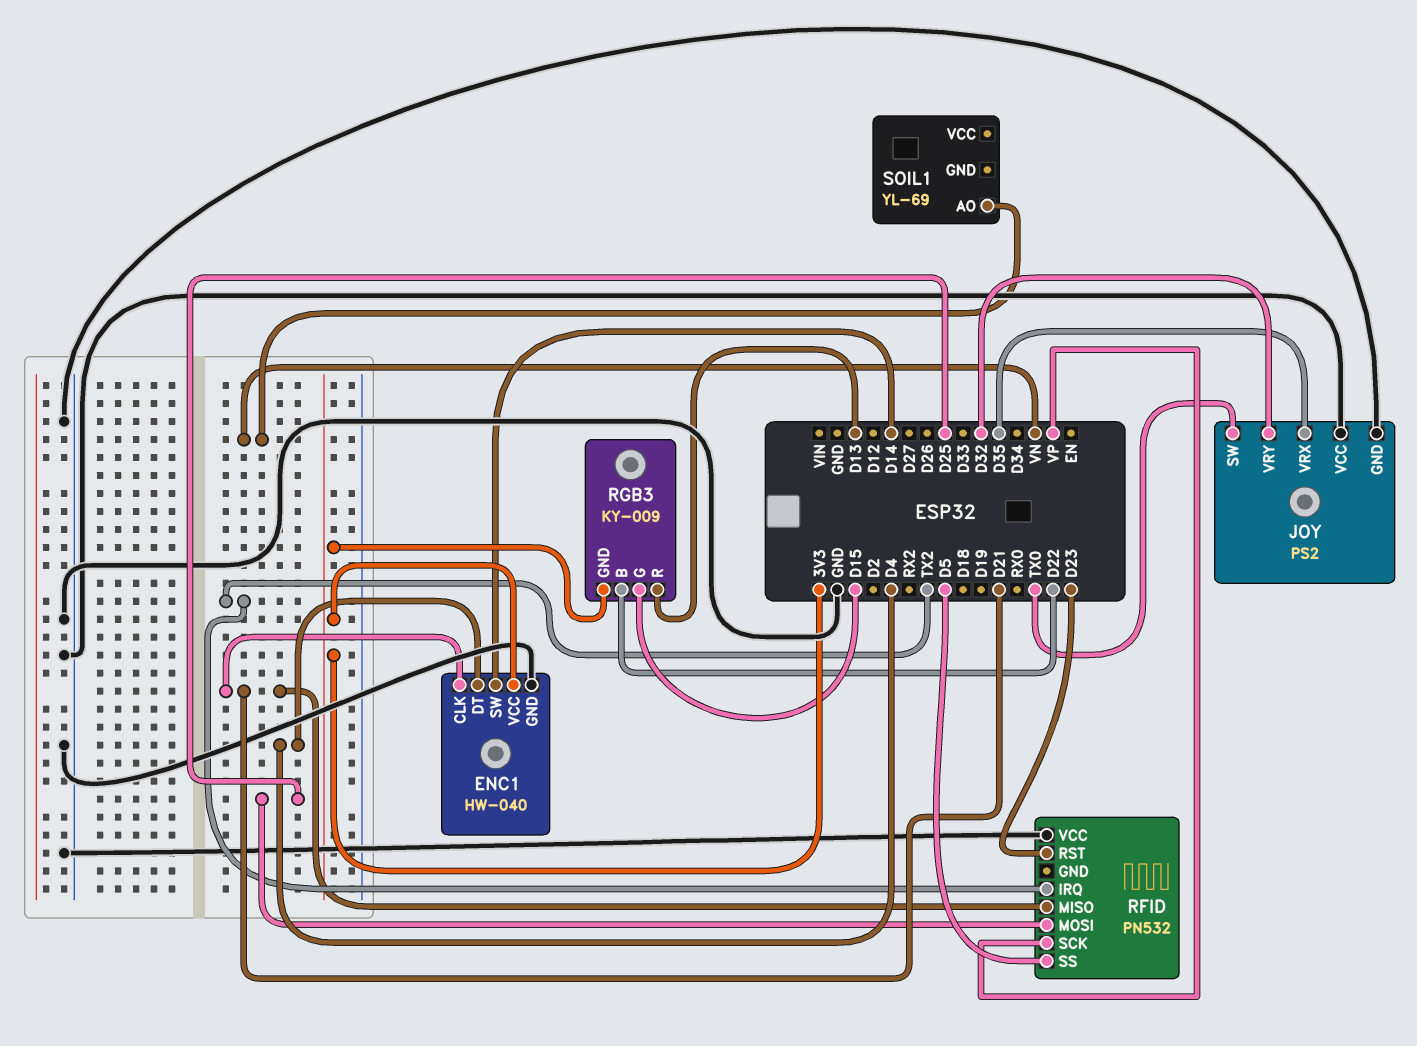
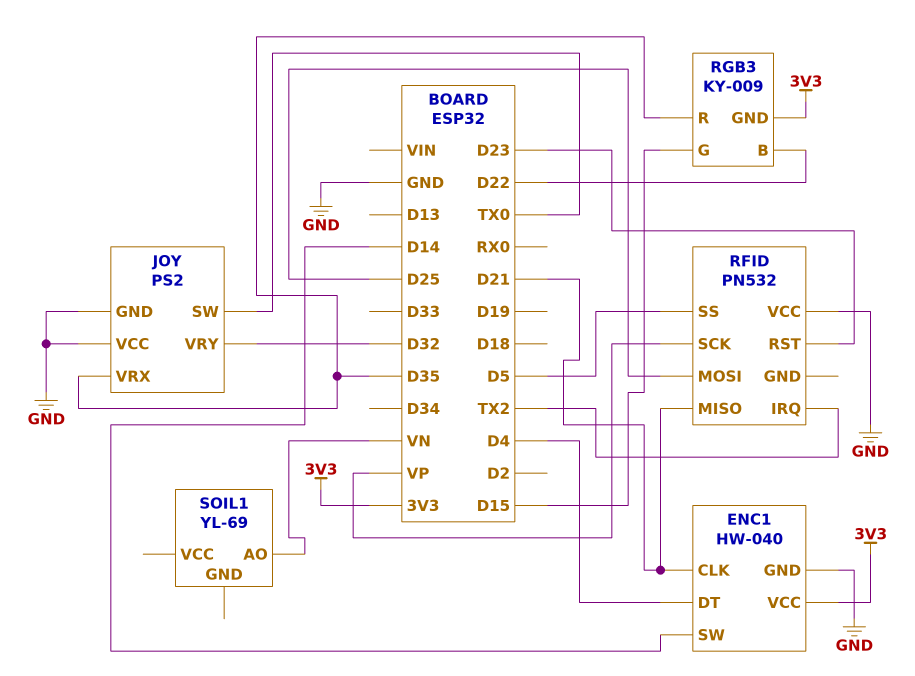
RGB3 pin R: D13 -> D35

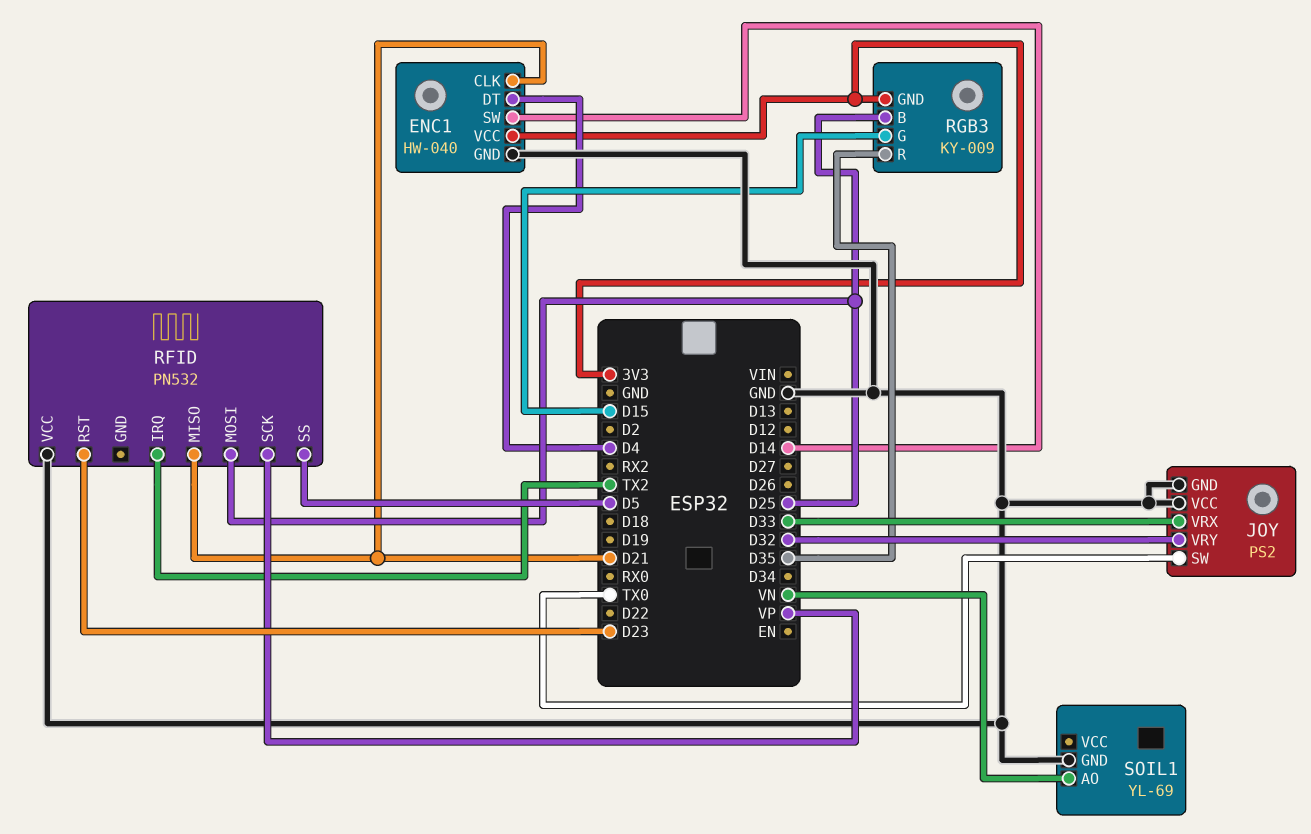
JOY pin VRX: D35 -> D33
RGB3 pin B: D22 -> D25
SOIL1 pin GND: none -> GND

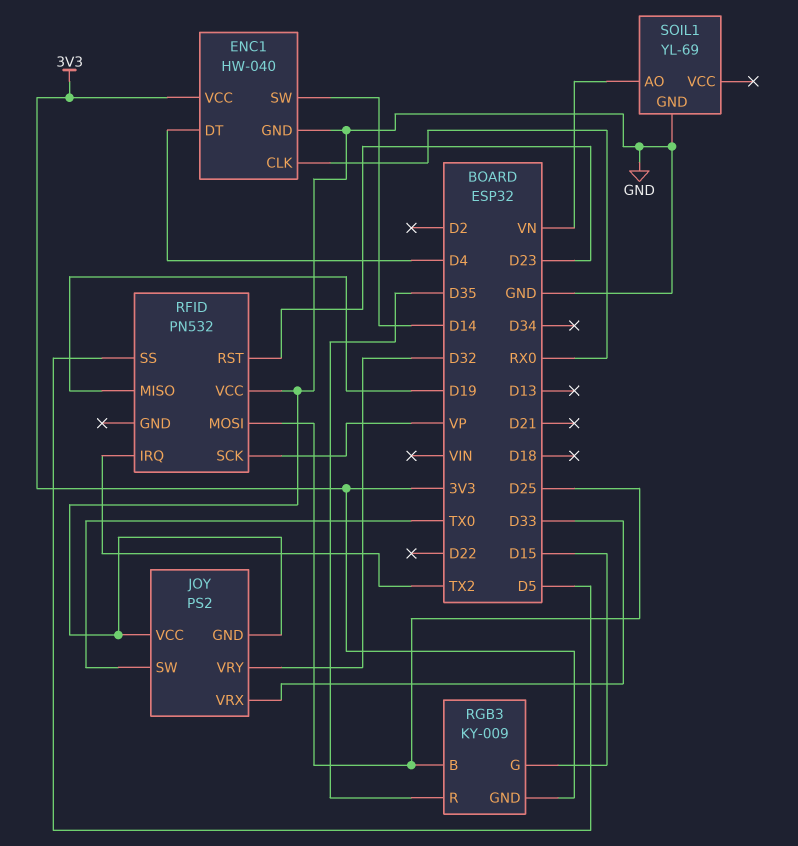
ENC1 pin CLK: D21 -> RX0
RFID pin MISO: D21 -> D19

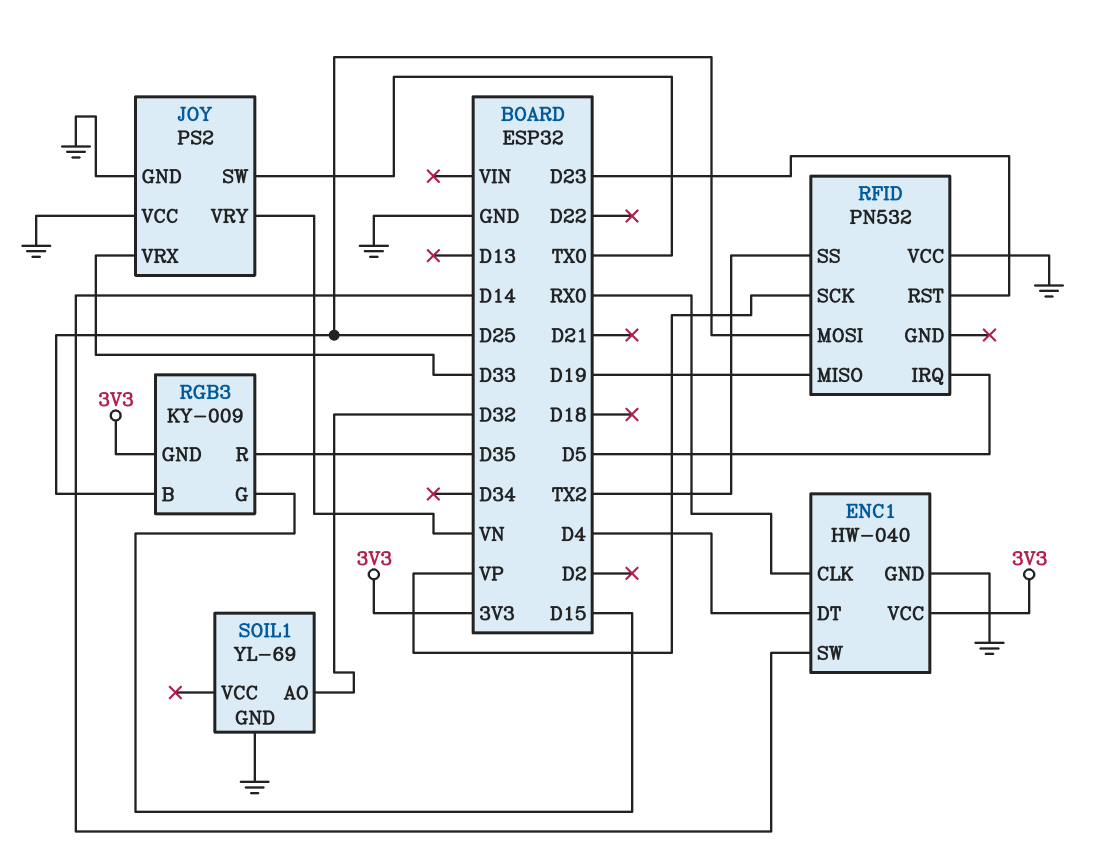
JOY pin VRY: D32 -> VN
RFID pin IRQ: TX2 -> D5
RFID pin SS: D5 -> TX2
SOIL1 pin AO: VN -> D32

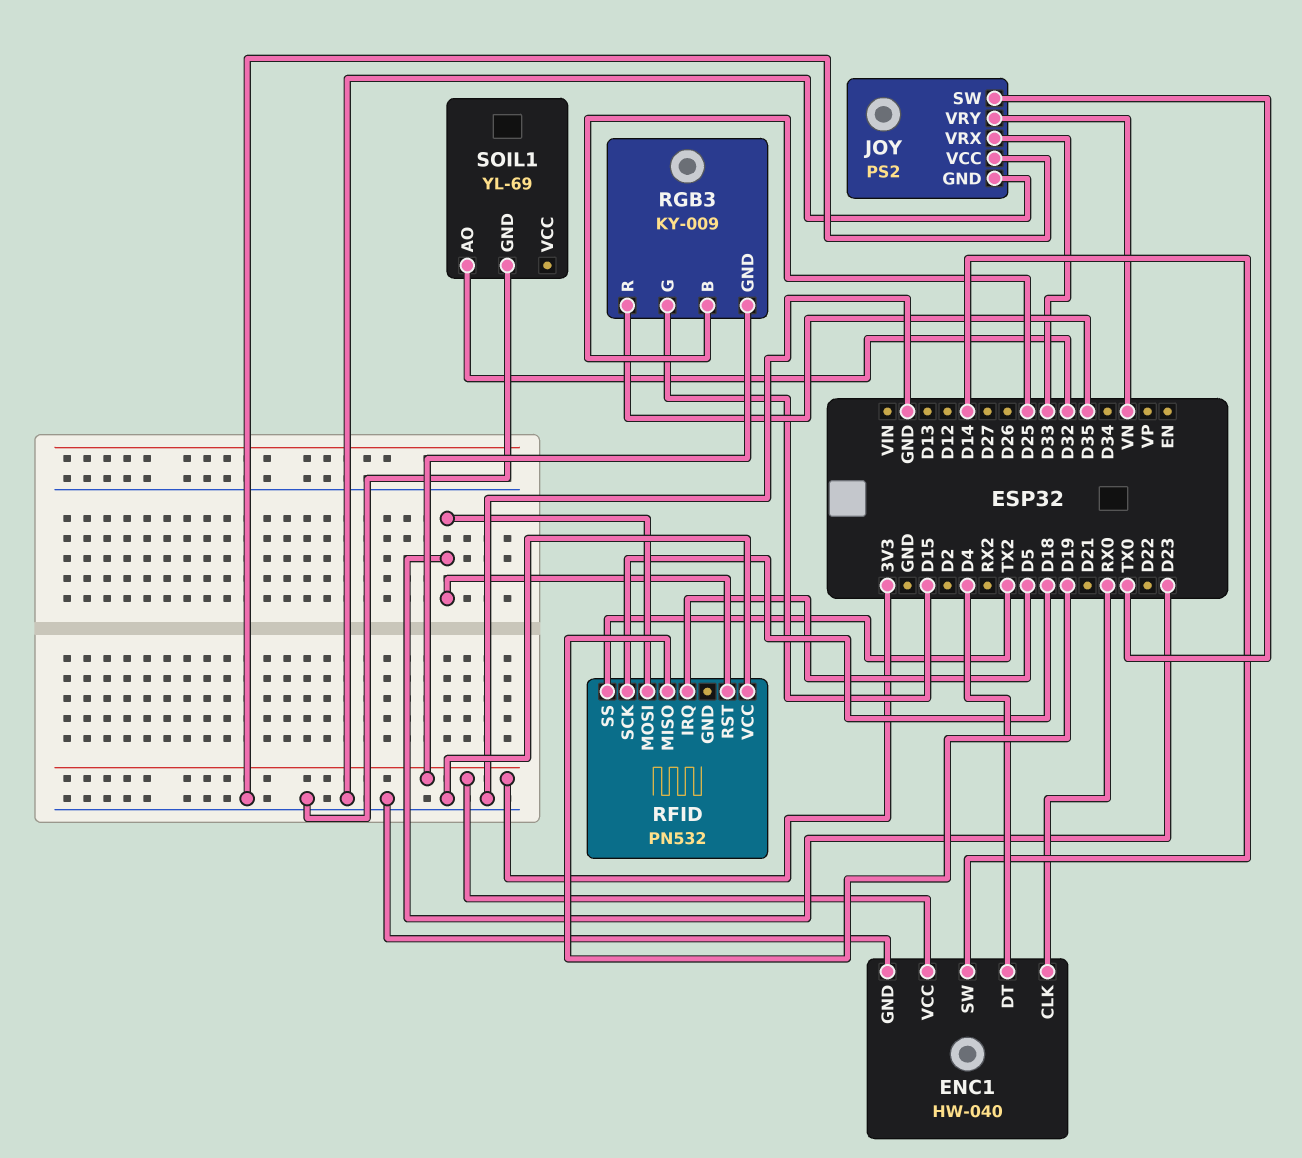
RFID pin MOSI: D25 -> D23
RFID pin SCK: VP -> D18

